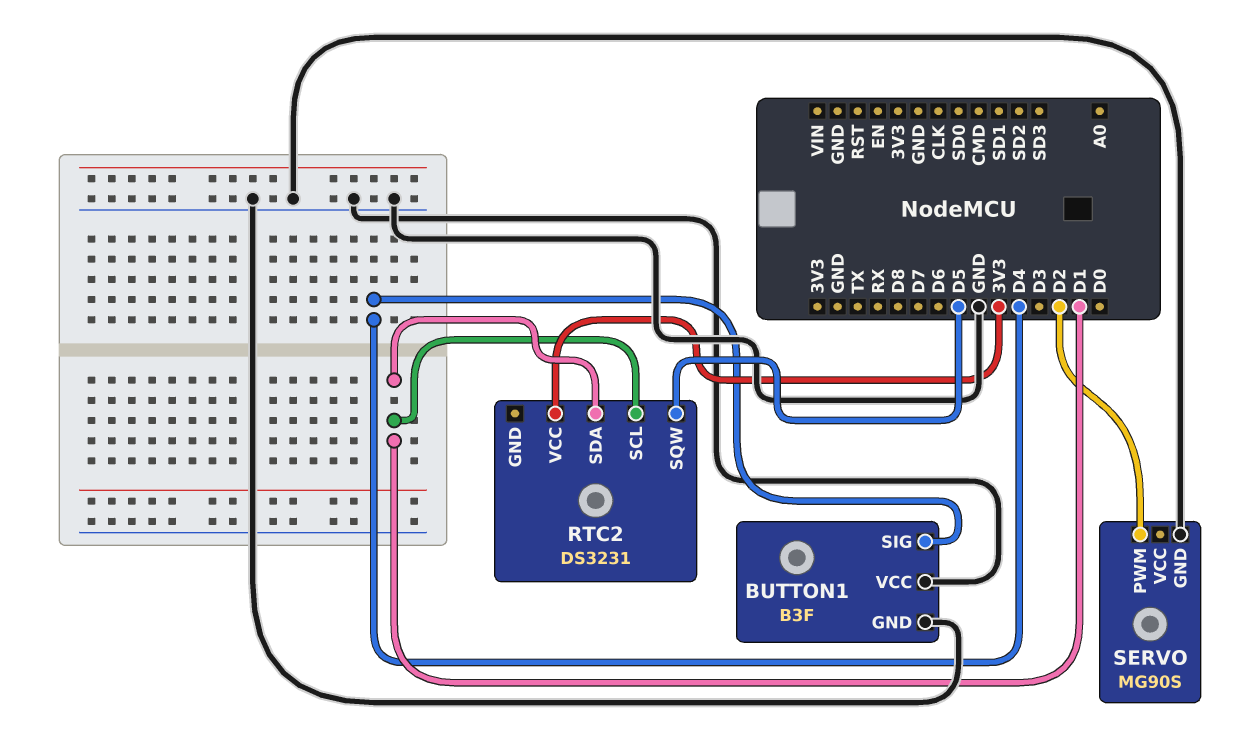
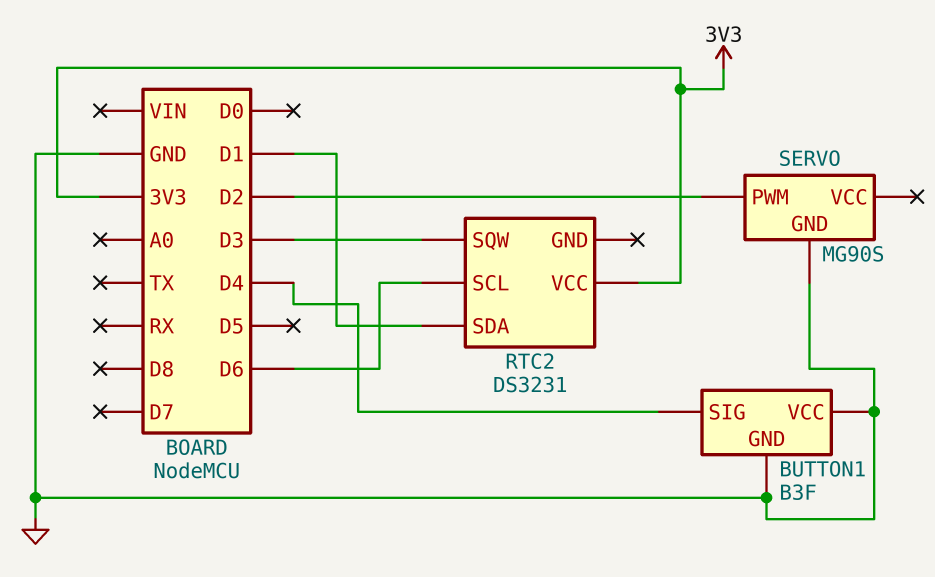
RTC2 pin SCL: D1 -> D6
RTC2 pin SQW: D5 -> D3

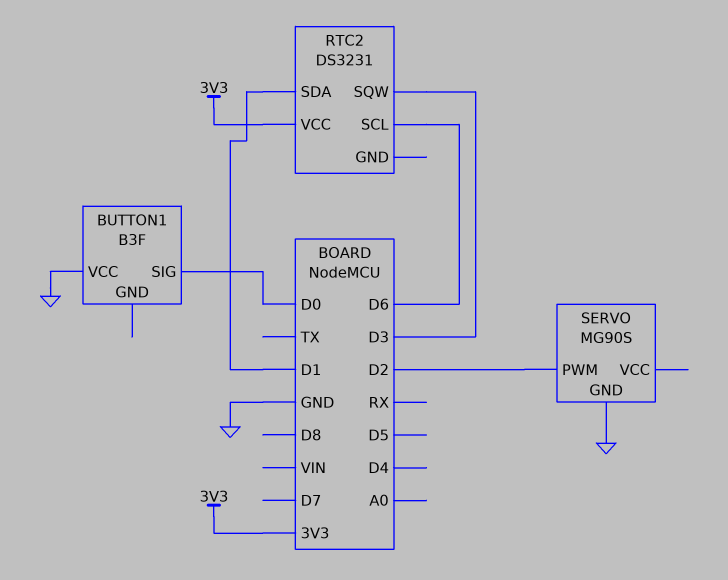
BUTTON1 pin GND: GND -> none
BUTTON1 pin SIG: D4 -> D0

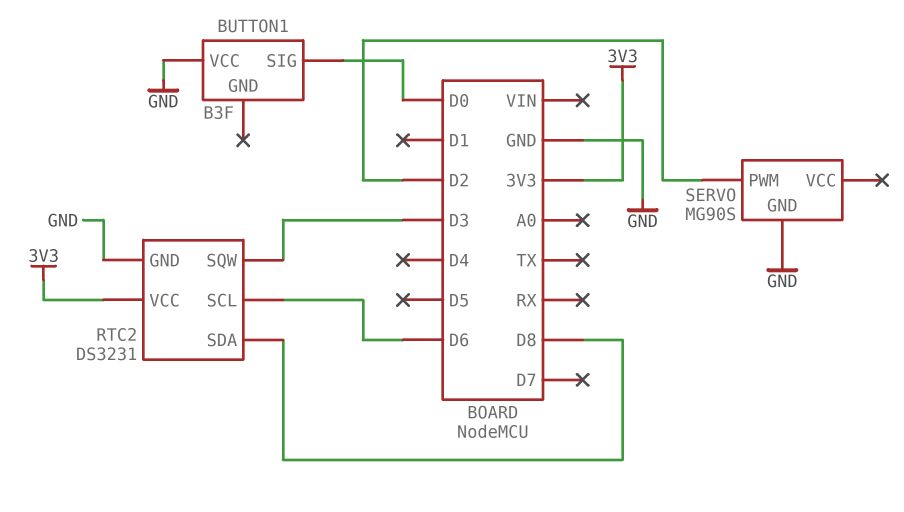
RTC2 pin GND: none -> GND
RTC2 pin SDA: D1 -> D8

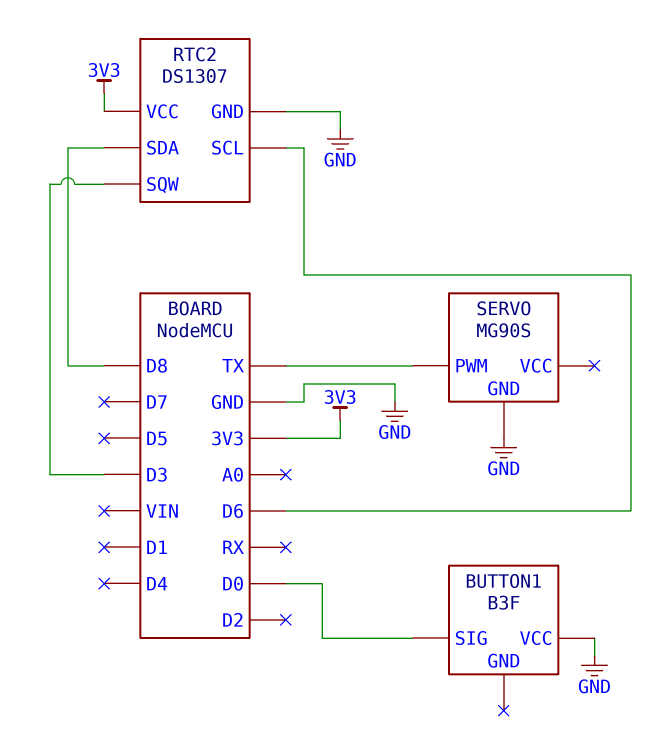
RTC2: DS3231 -> DS1307
SERVO pin PWM: D2 -> TX

